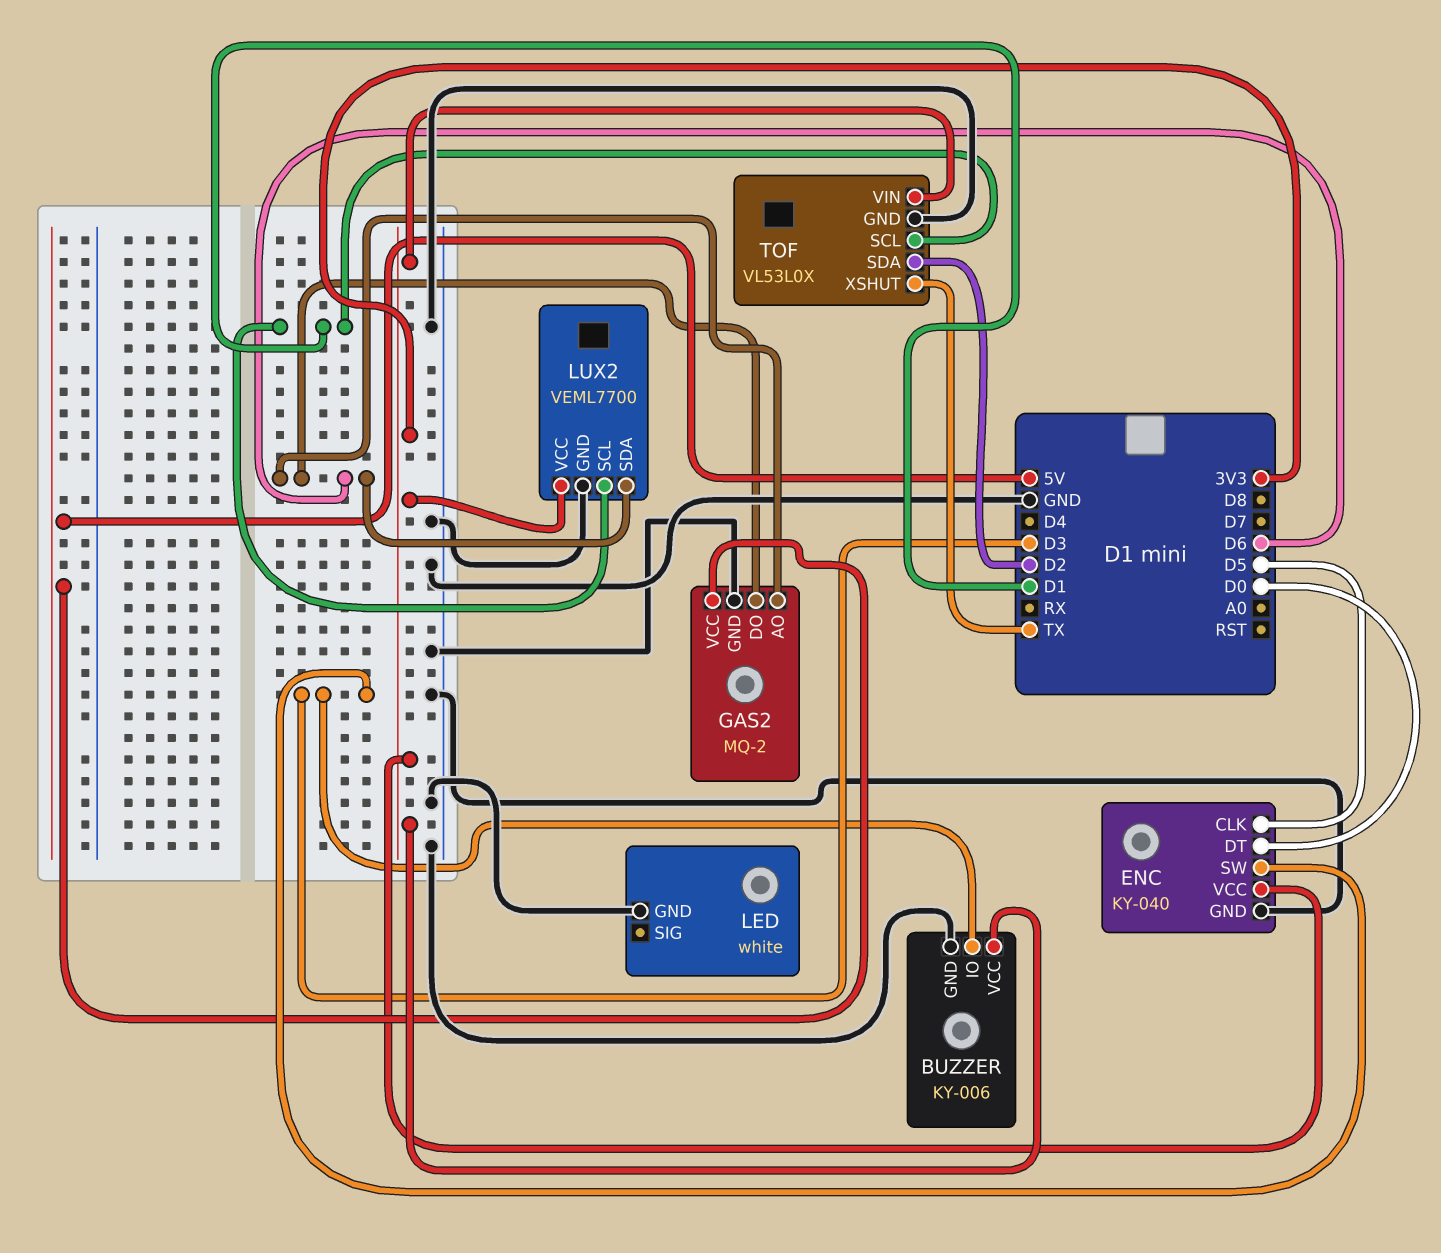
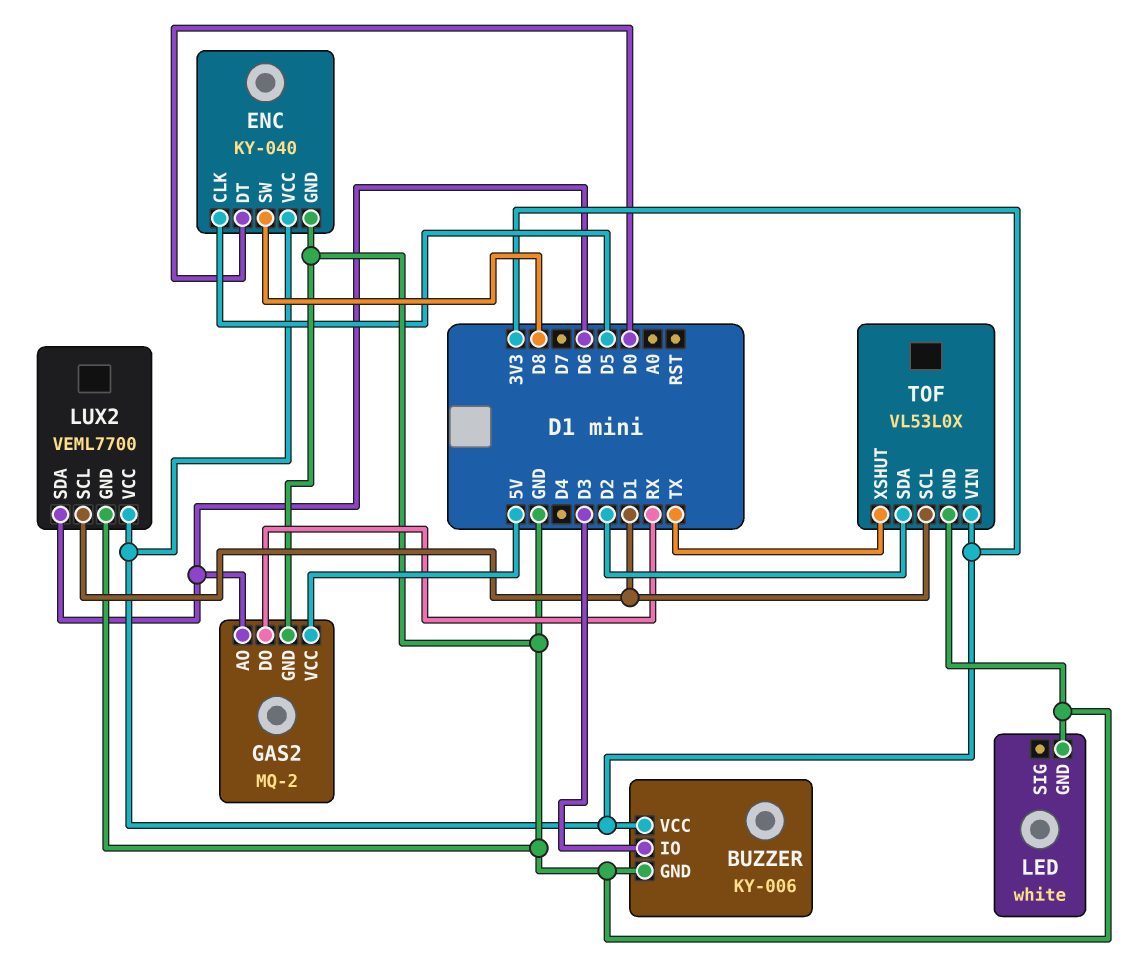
ENC pin SW: D3 -> D8
GAS2 pin DO: D6 -> RX

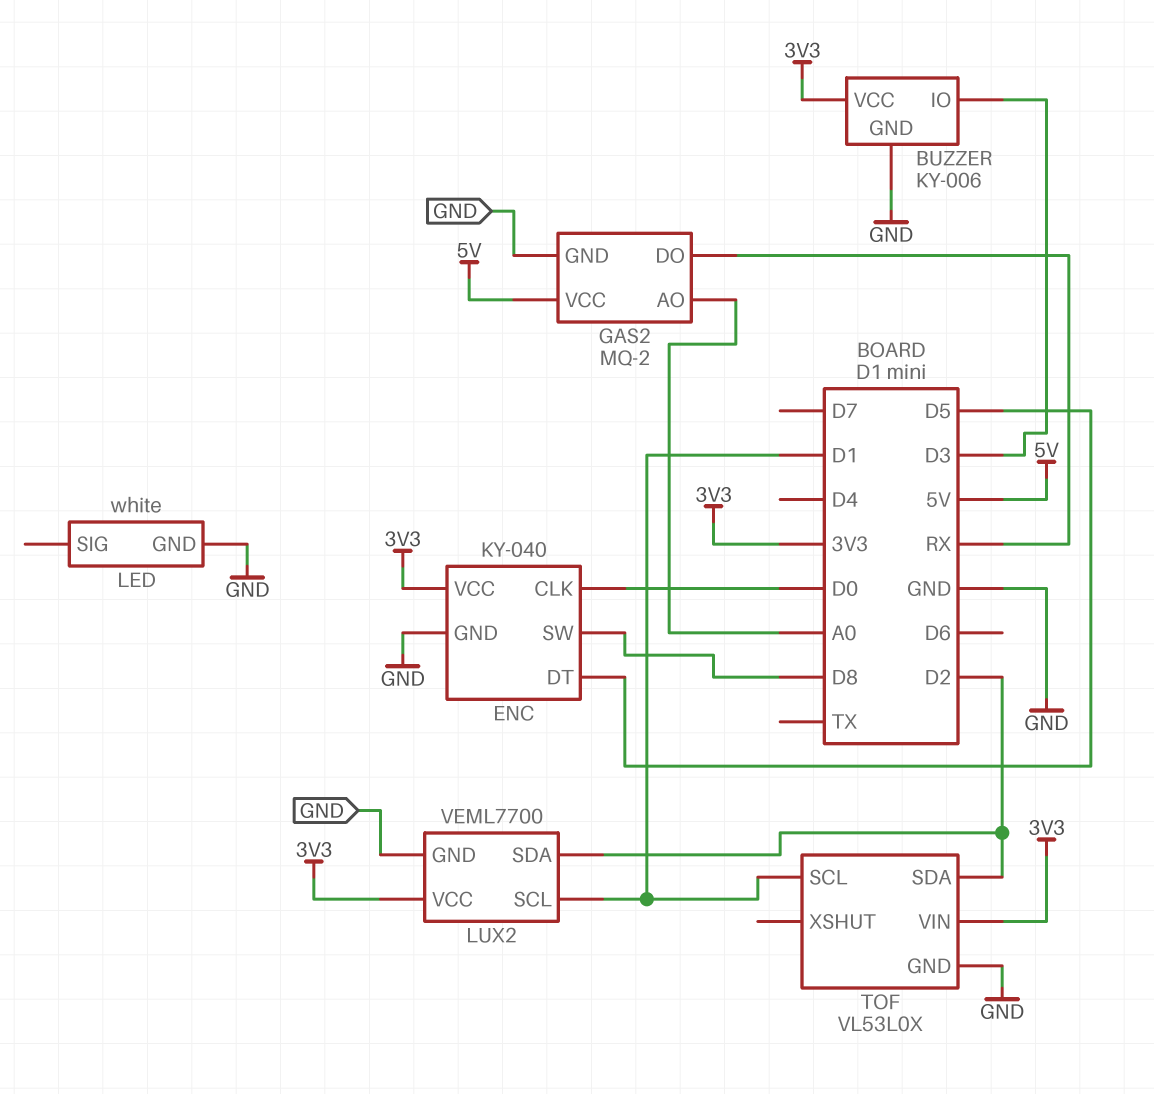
ENC pin CLK: D5 -> D0
ENC pin DT: D0 -> D5
GAS2 pin AO: D6 -> A0
LUX2 pin SDA: D6 -> D2
TOF pin XSHUT: TX -> none

